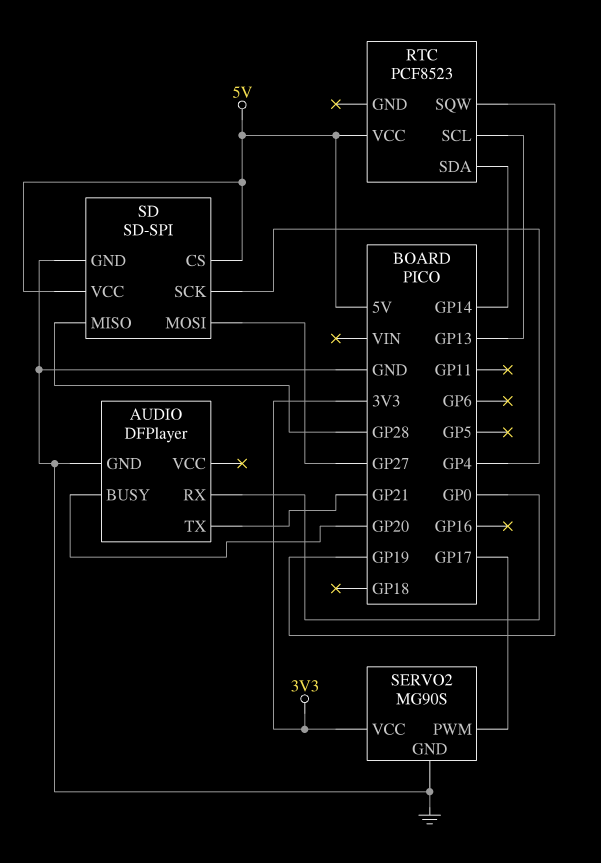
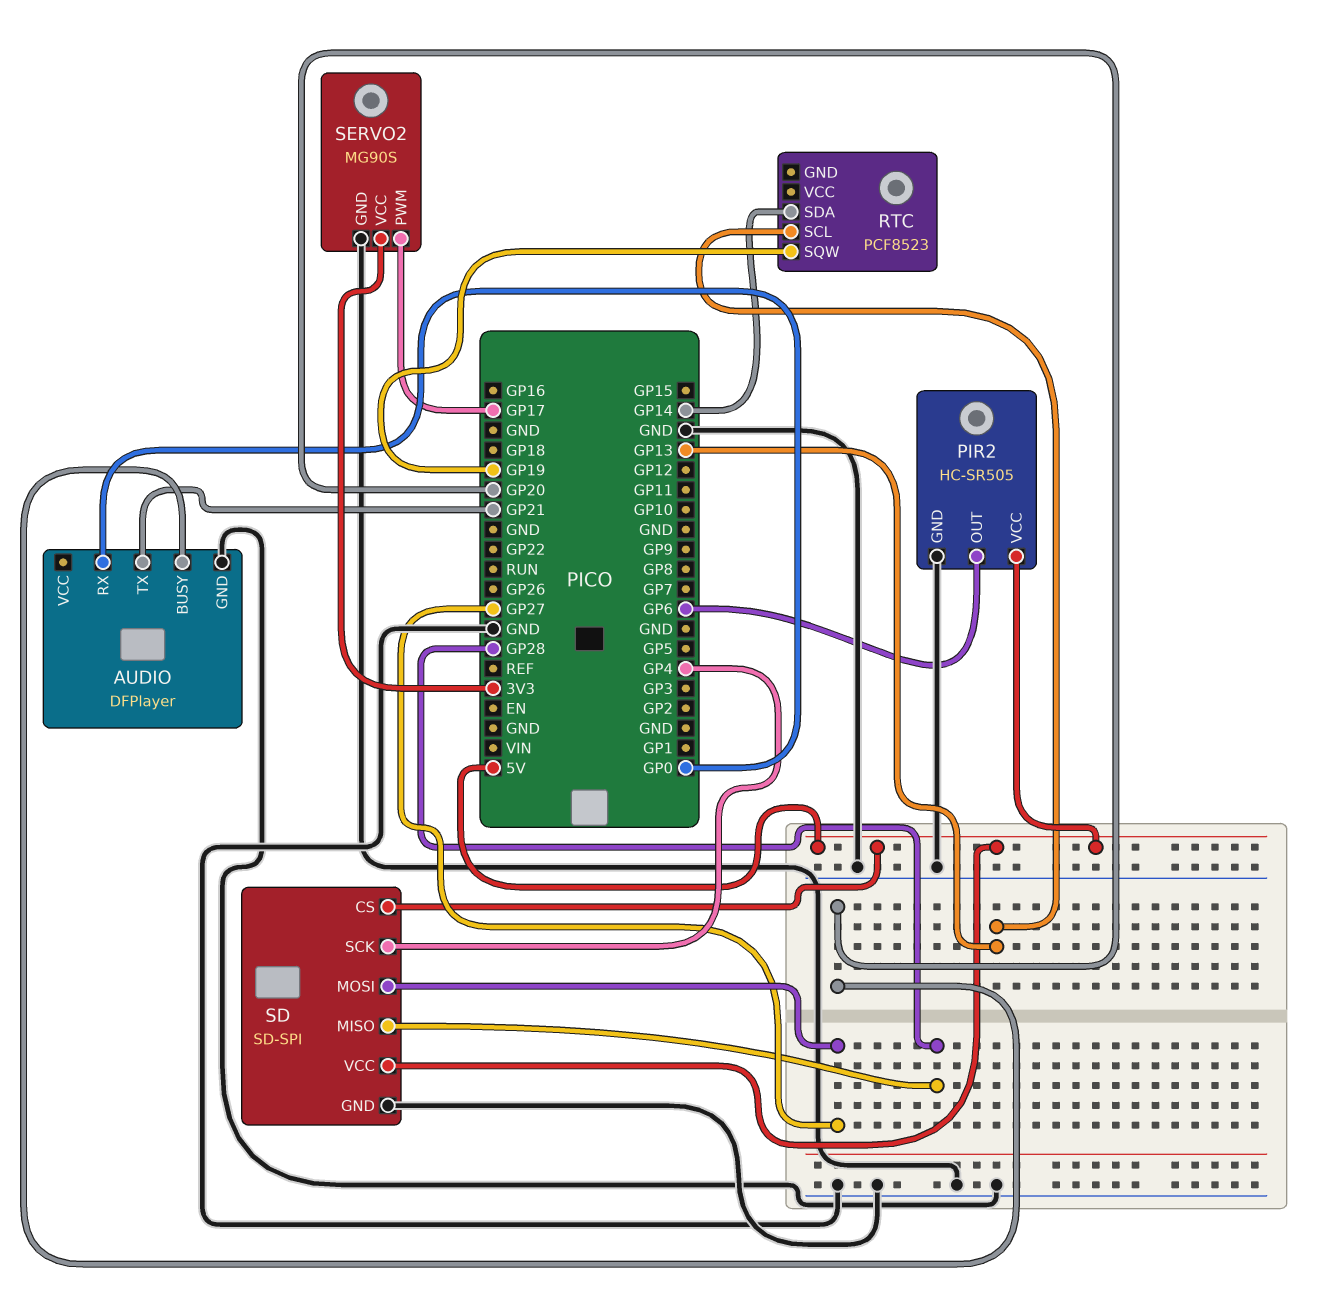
PIR2: none -> HC-SR505
PIR2 pin GND: none -> GND
PIR2 pin OUT: none -> GP6
PIR2 pin VCC: none -> 5V
RTC pin VCC: 5V -> none

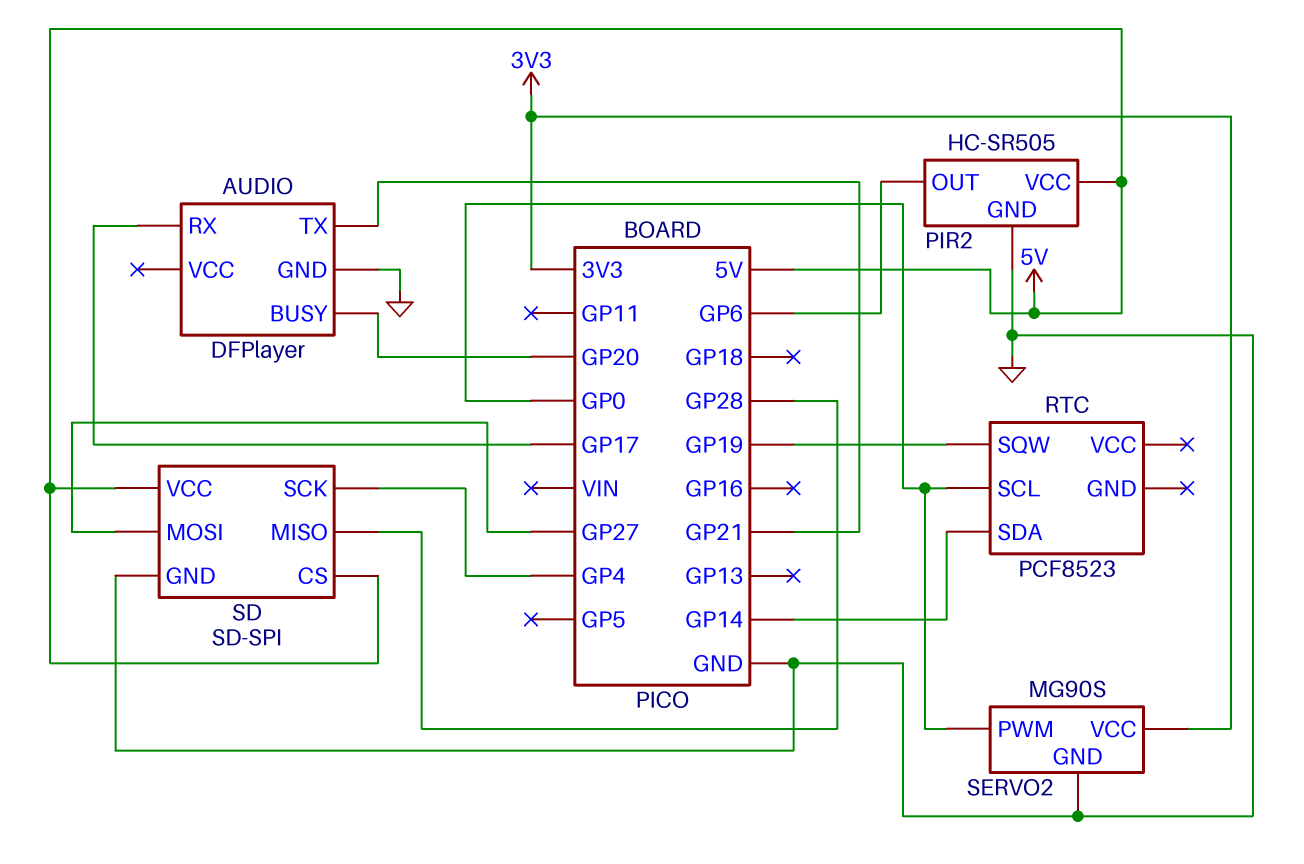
AUDIO pin RX: GP0 -> GP17
RTC pin SCL: GP13 -> GP0
SERVO2 pin PWM: GP17 -> GP0

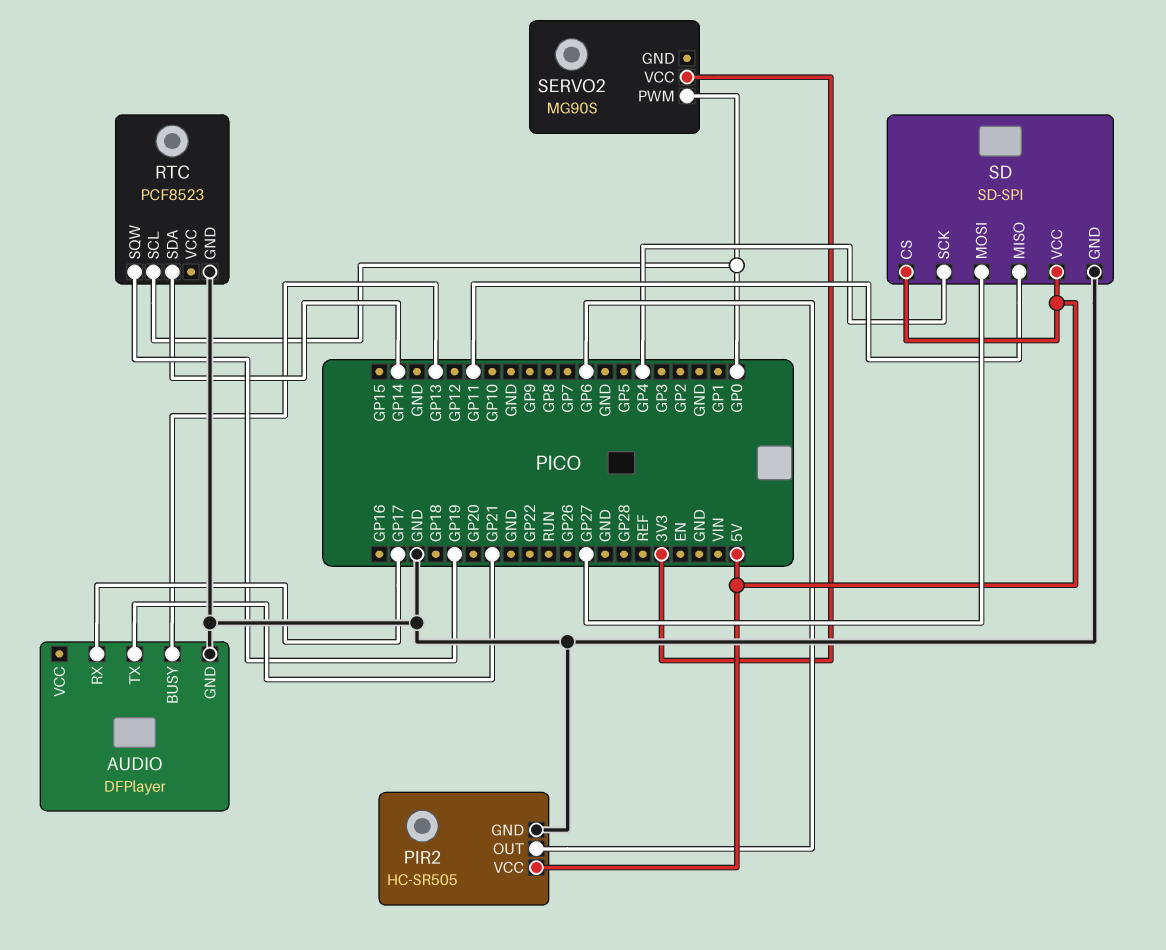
AUDIO pin BUSY: GP20 -> GP13
RTC pin GND: none -> GND
SD pin MISO: GP28 -> GP11
SERVO2 pin GND: GND -> none

